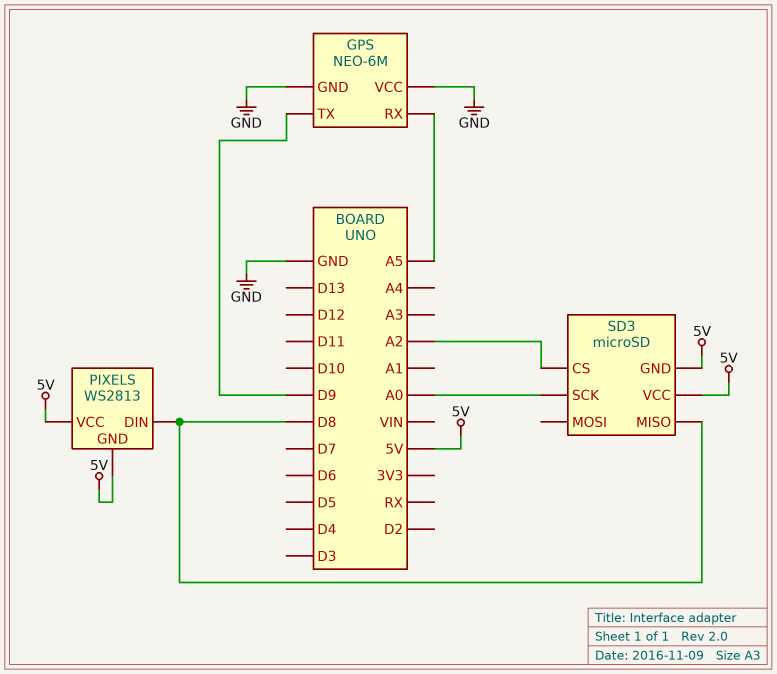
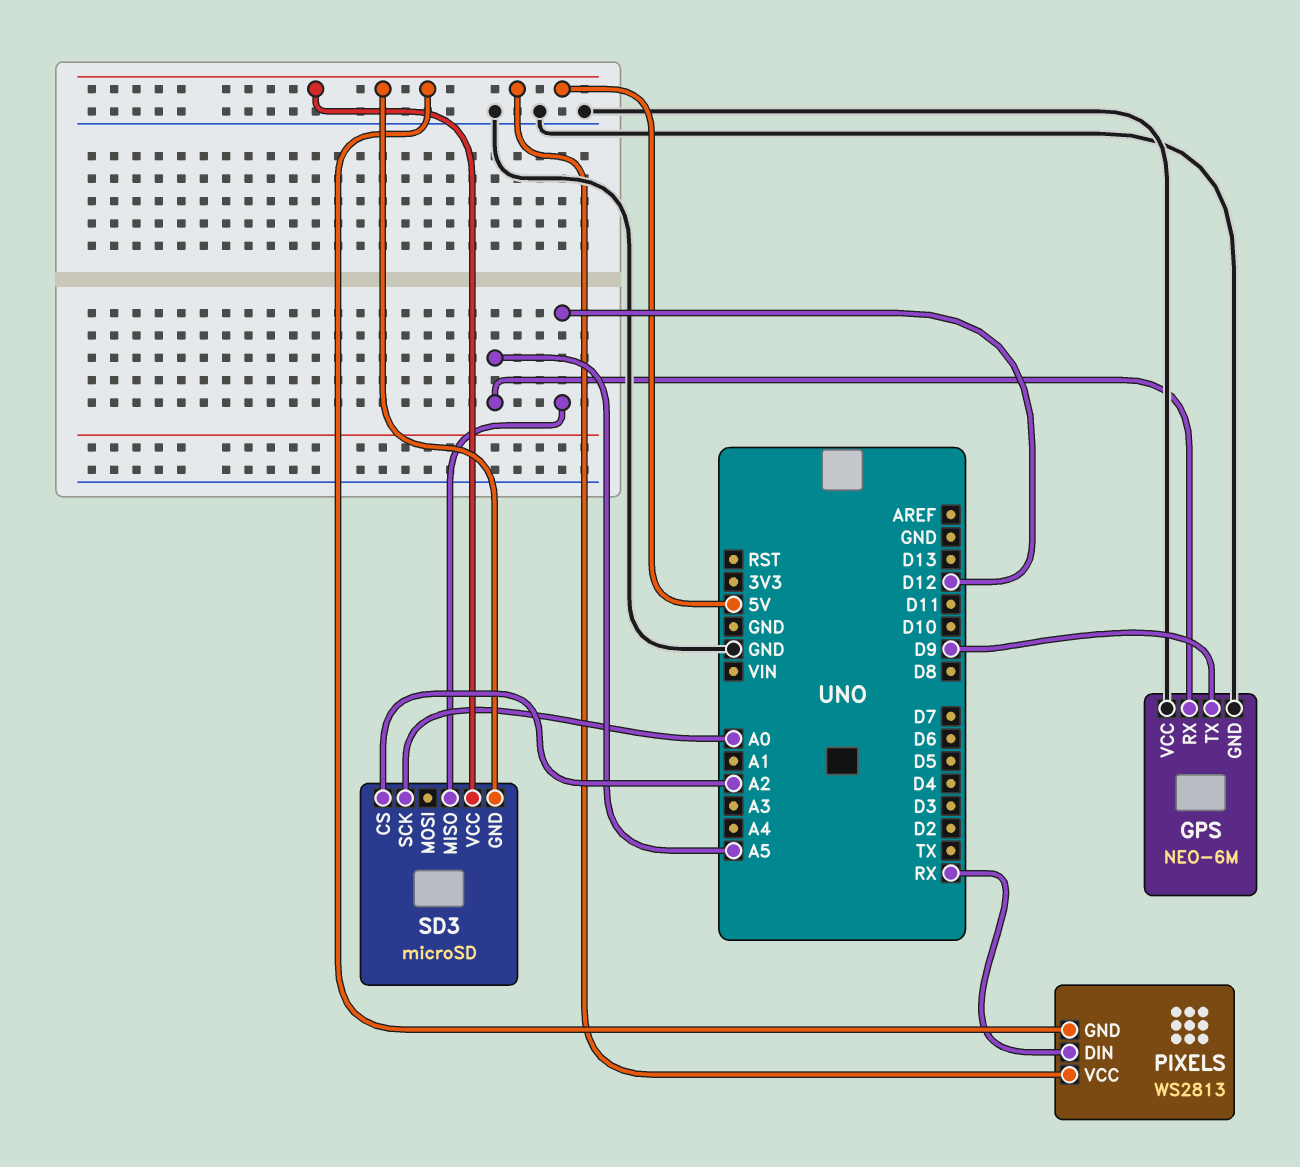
PIXELS pin DIN: D8 -> RX
SD3 pin MISO: D8 -> D12

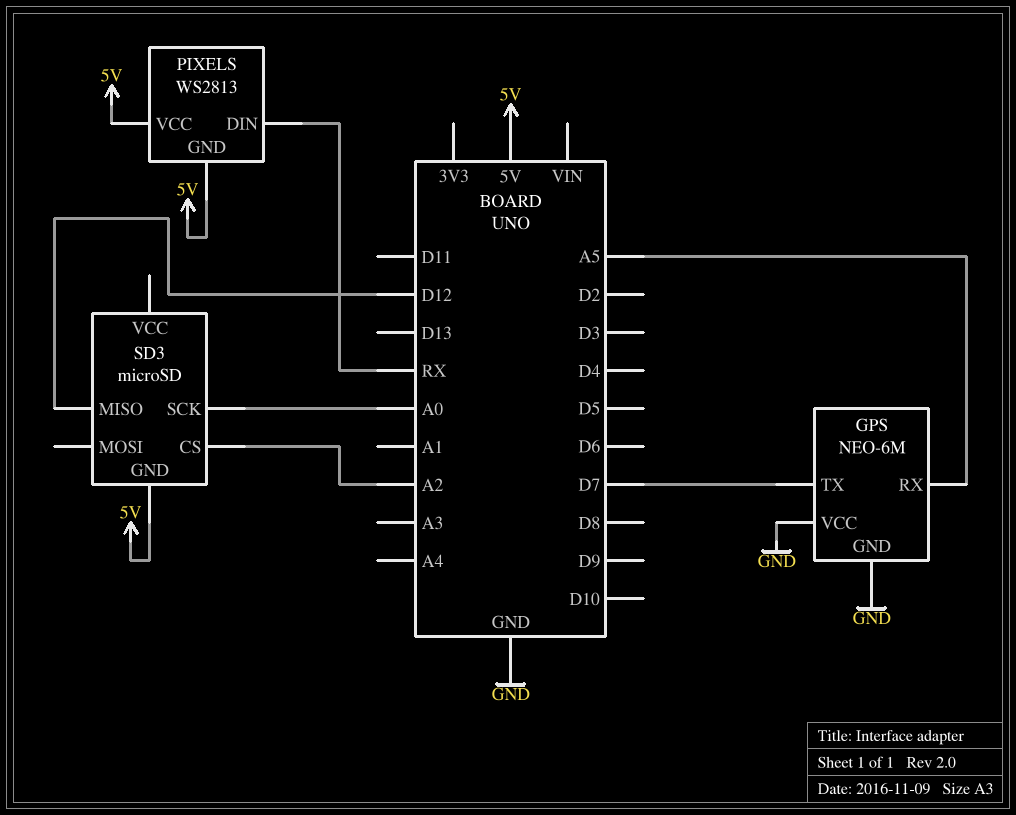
GPS pin TX: D9 -> D7
SD3 pin VCC: 5V -> none

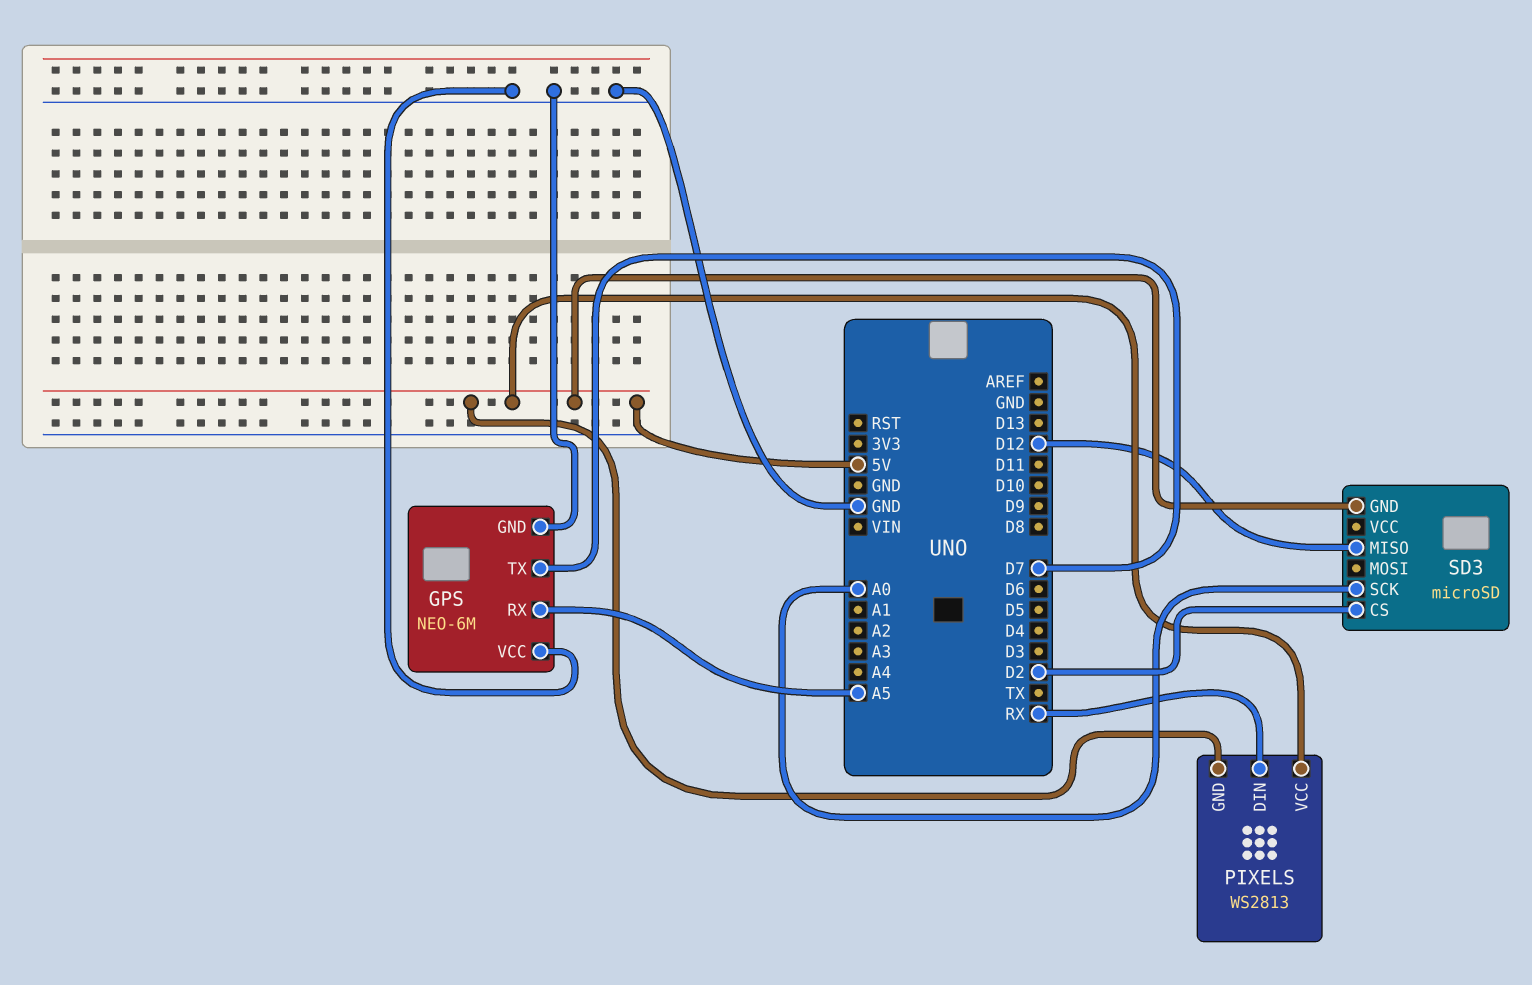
SD3 pin CS: A2 -> D2

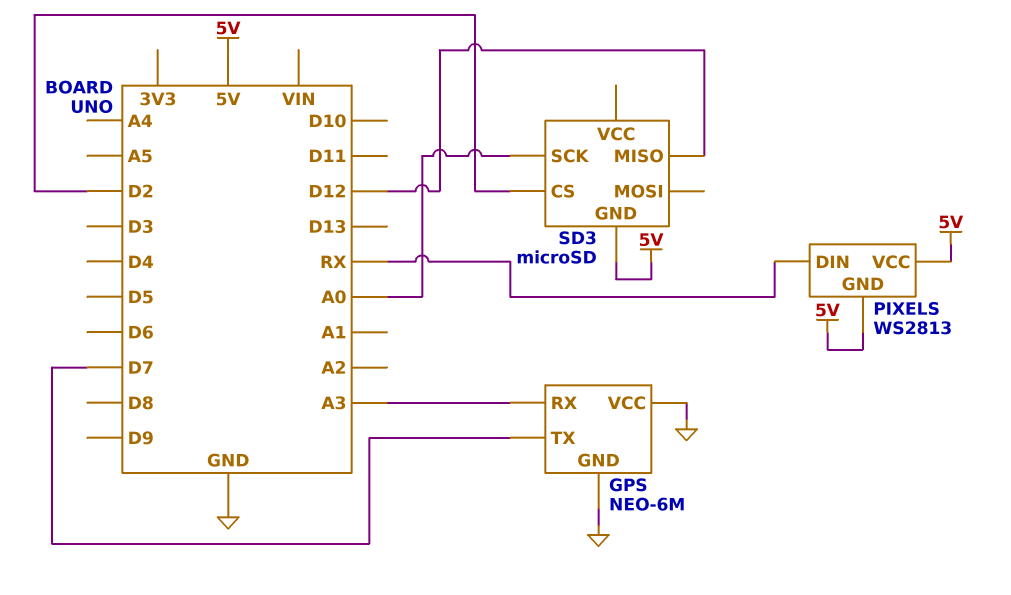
GPS pin RX: A5 -> A3

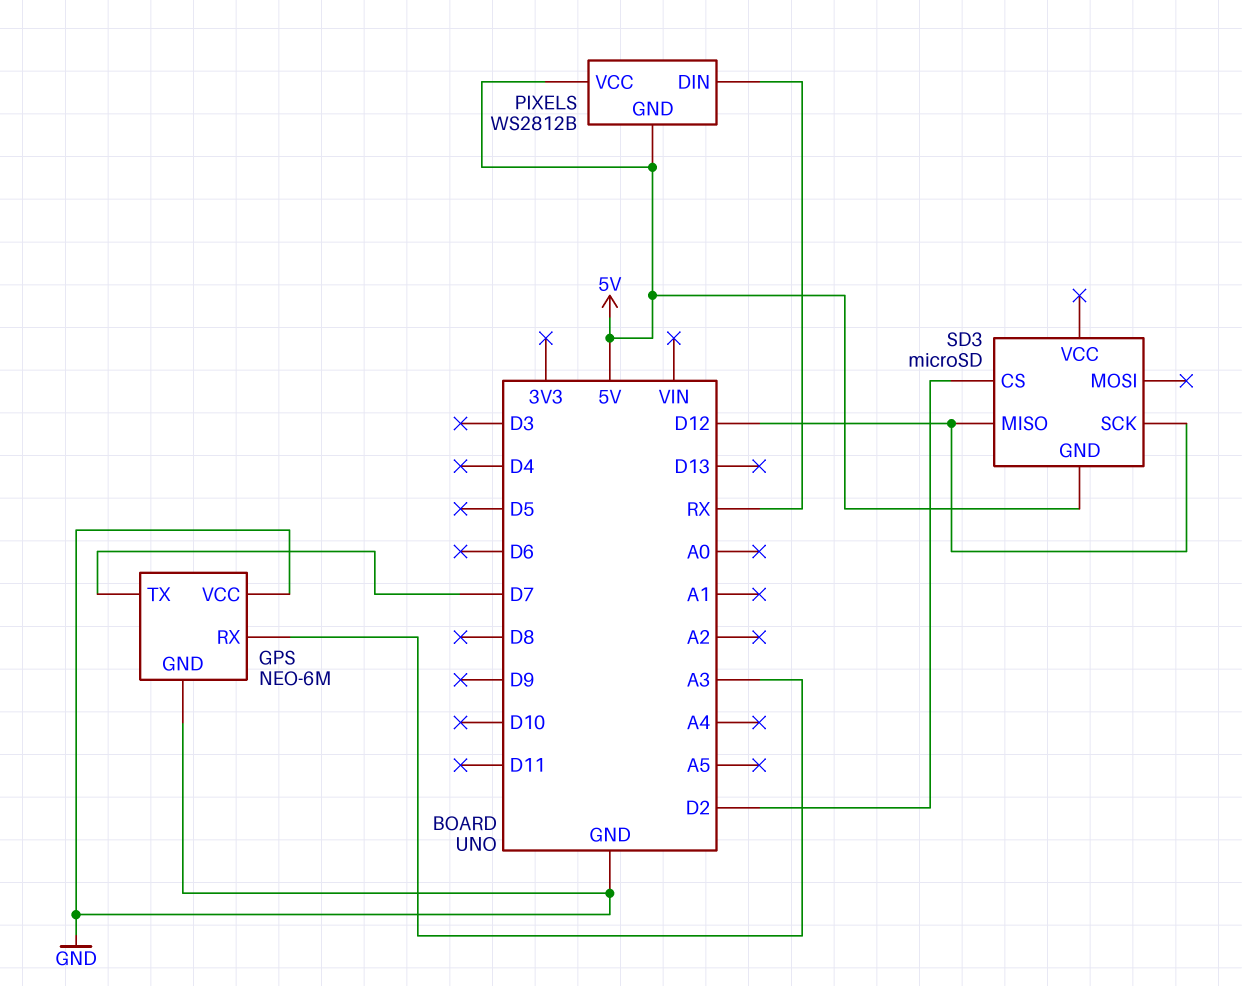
PIXELS: WS2813 -> WS2812B
SD3 pin SCK: A0 -> D12

